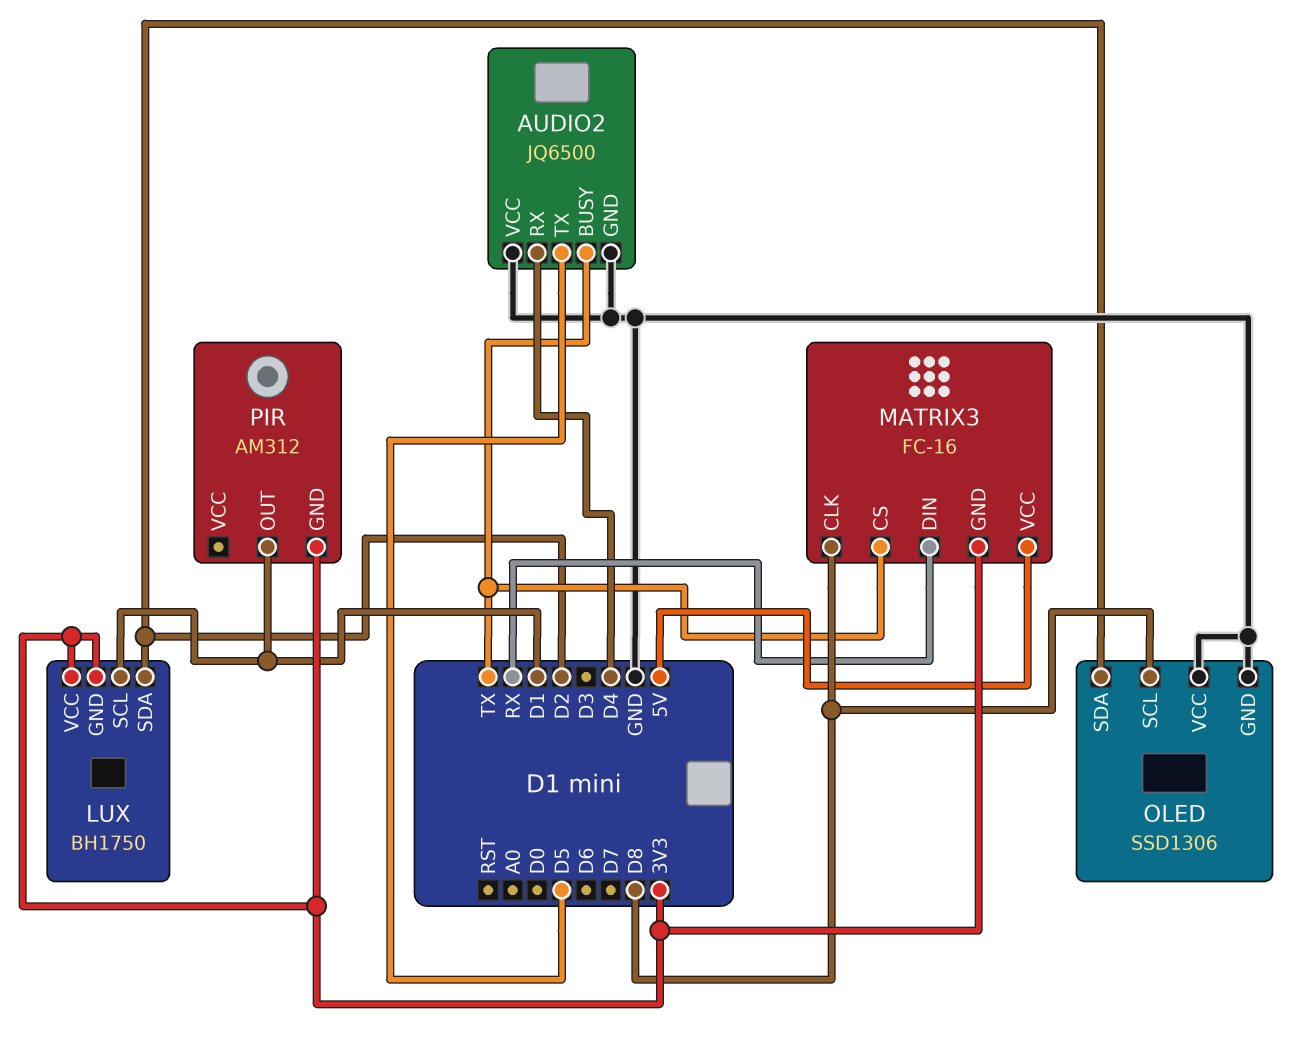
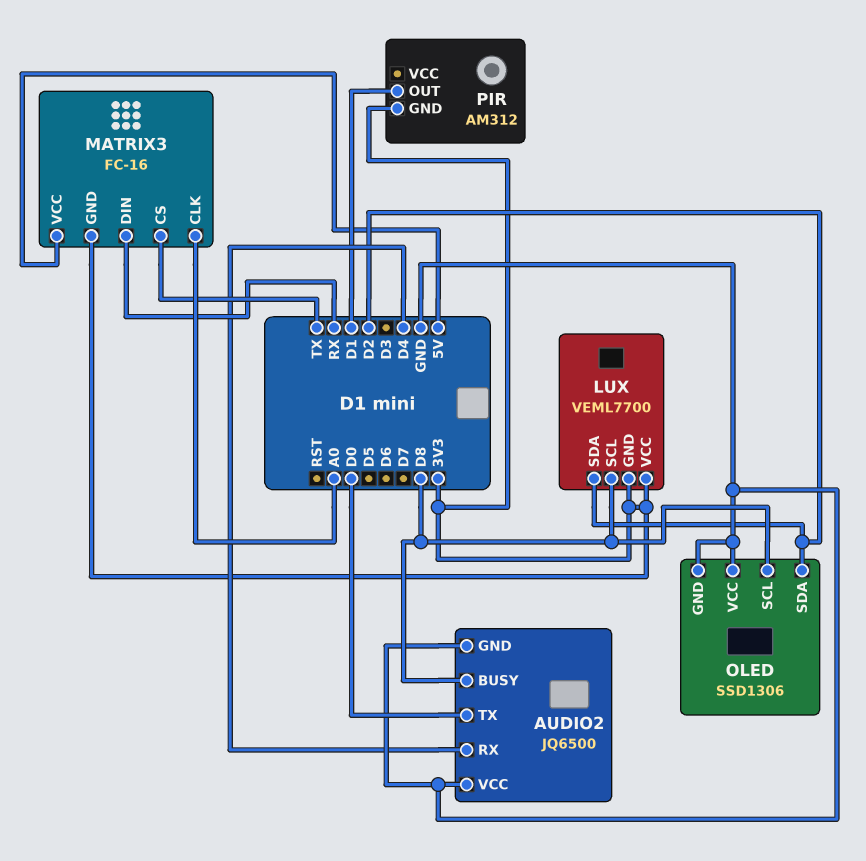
AUDIO2 pin BUSY: TX -> D8
AUDIO2 pin TX: D5 -> D0
LUX: BH1750 -> VEML7700
LUX pin SCL: D1 -> D8
MATRIX3 pin CLK: D8 -> A0

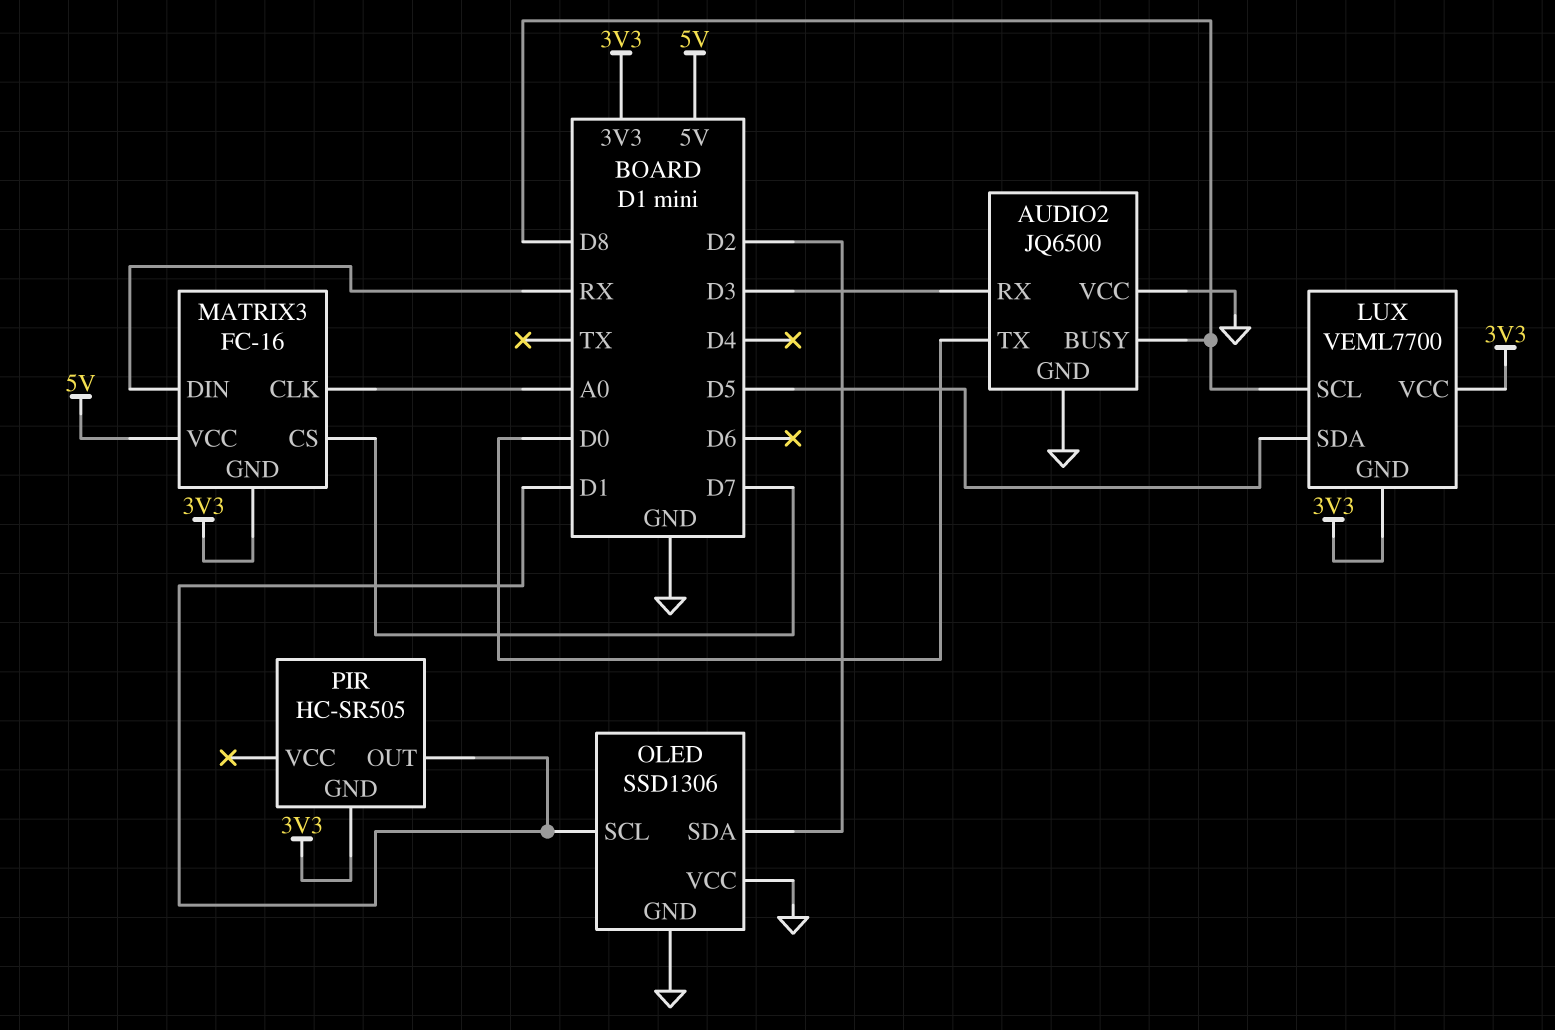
AUDIO2 pin RX: D4 -> D3
LUX pin SDA: D2 -> D5
MATRIX3 pin CS: TX -> D7
OLED pin SCL: D8 -> D1
PIR: AM312 -> HC-SR505

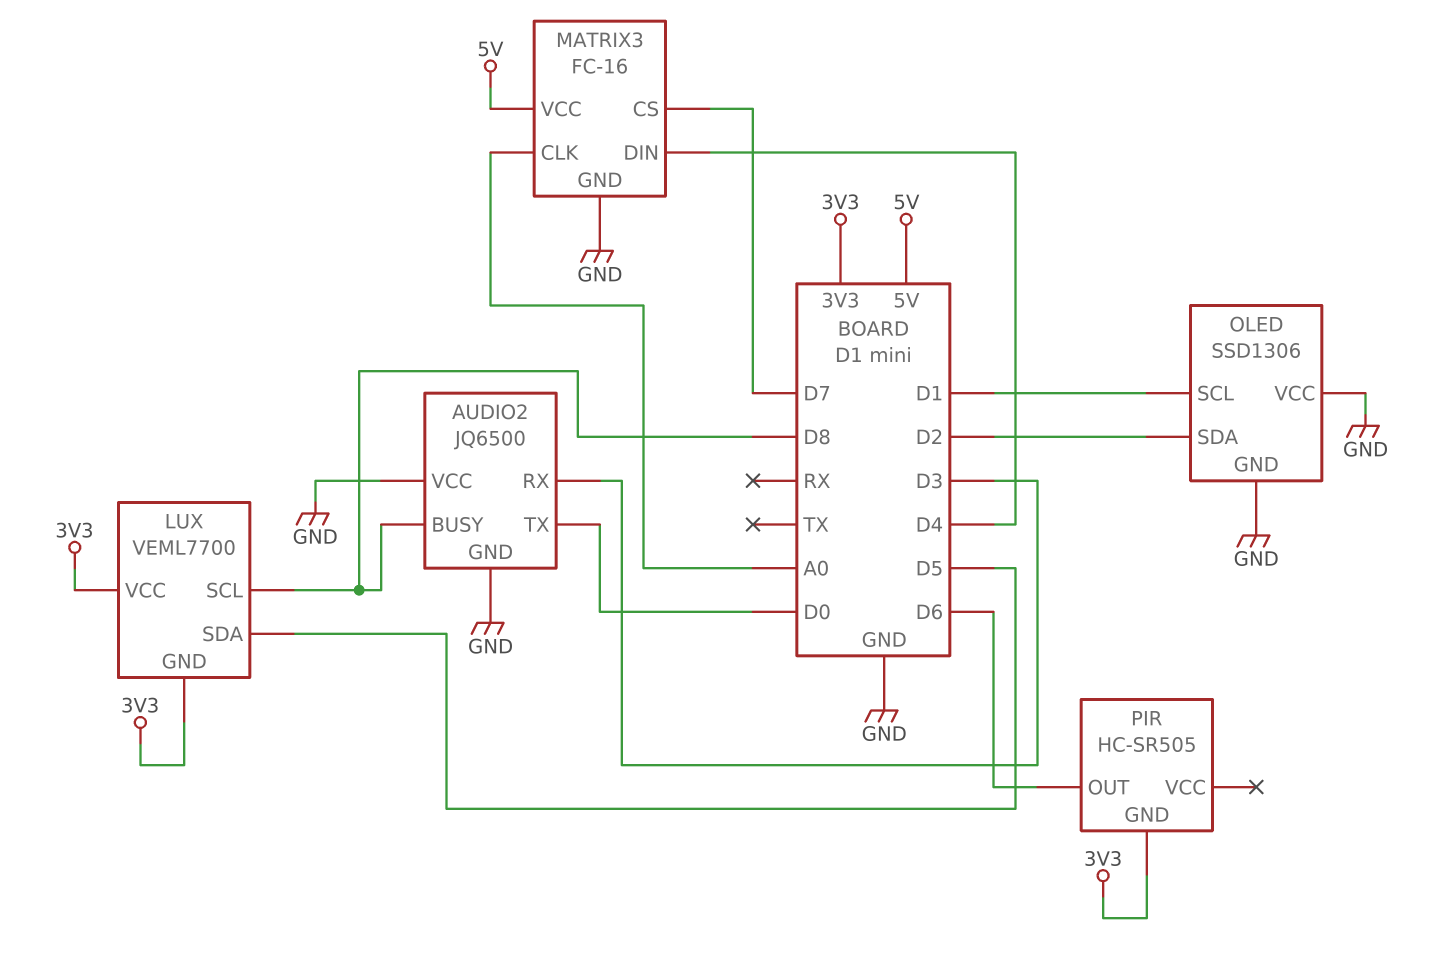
MATRIX3 pin DIN: RX -> D4
MATRIX3 pin GND: 3V3 -> GND
PIR pin OUT: D1 -> D6

